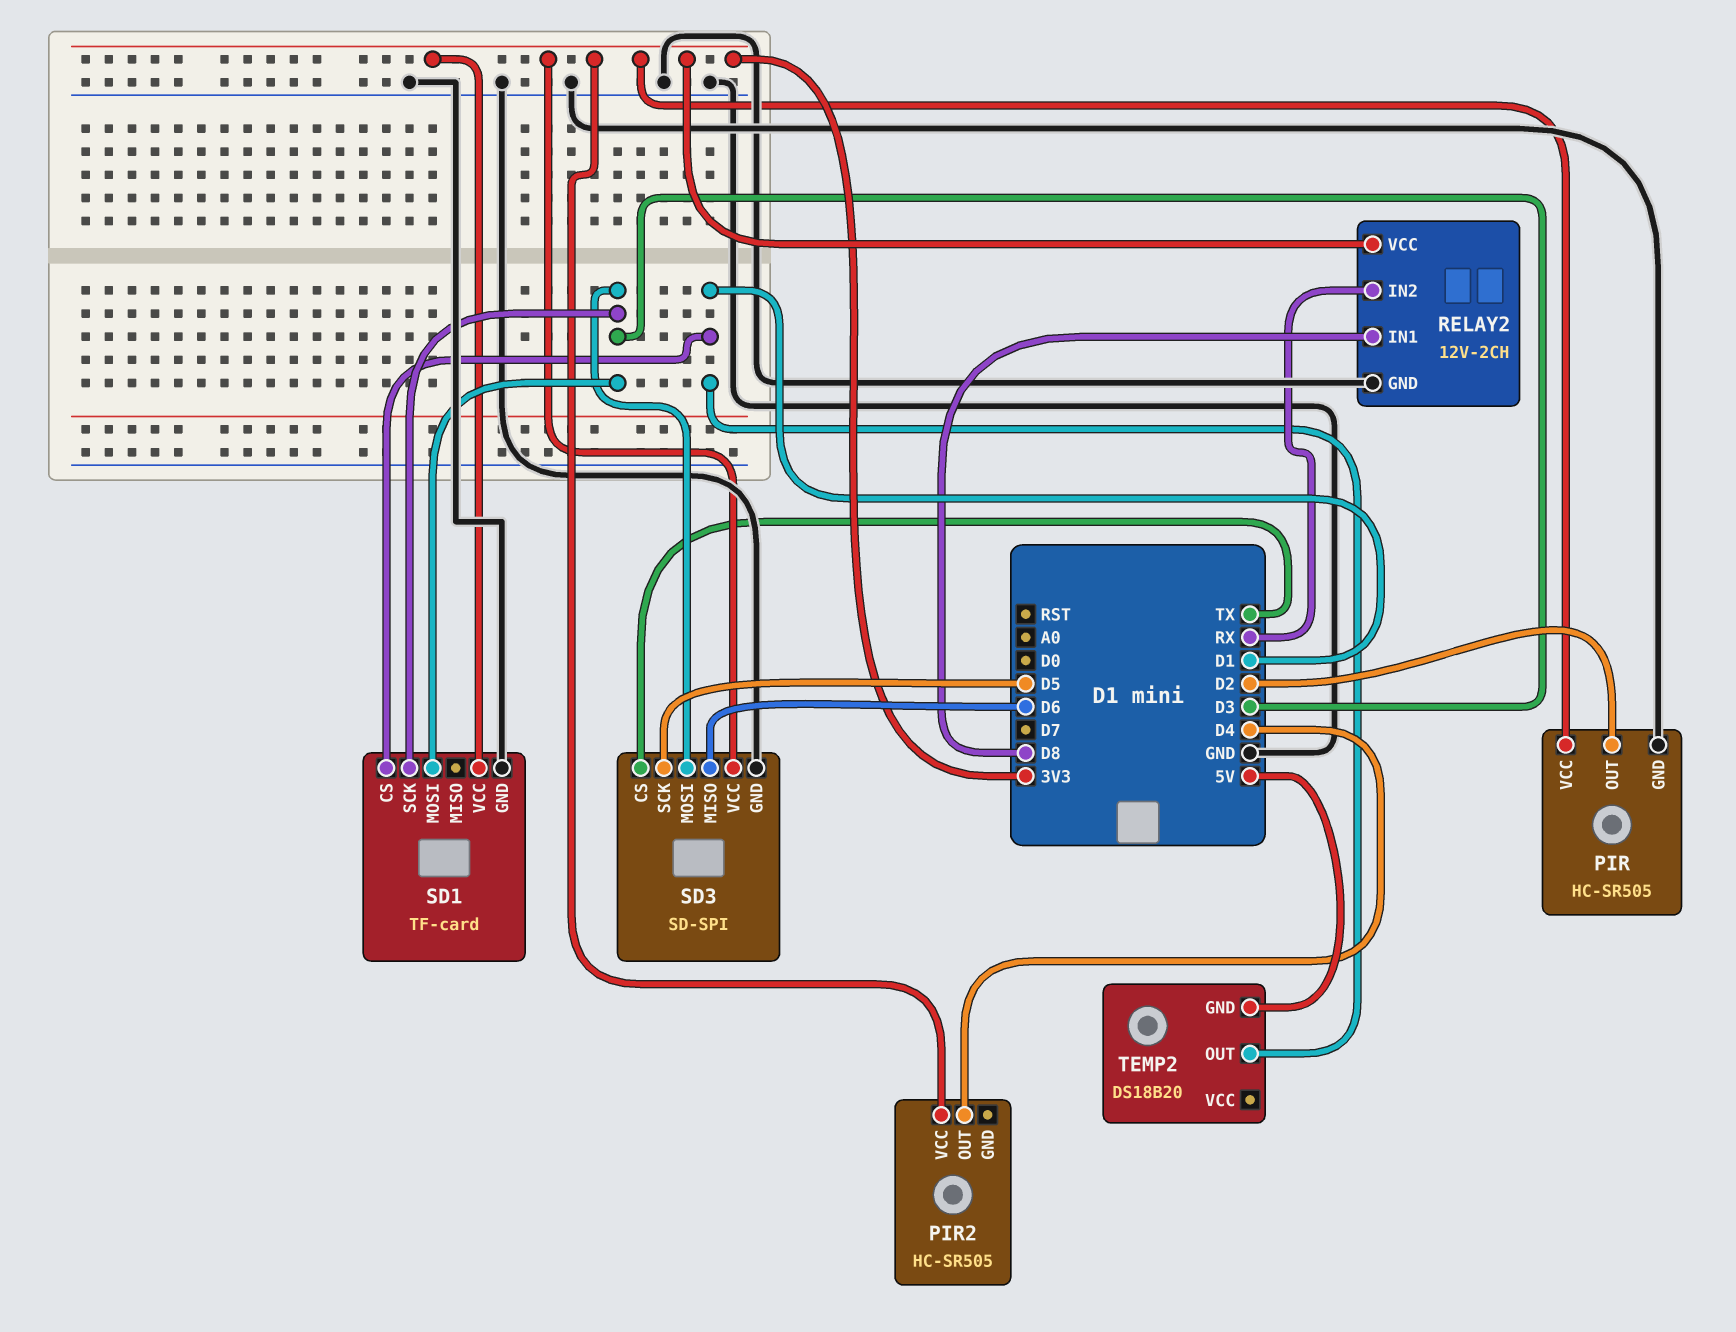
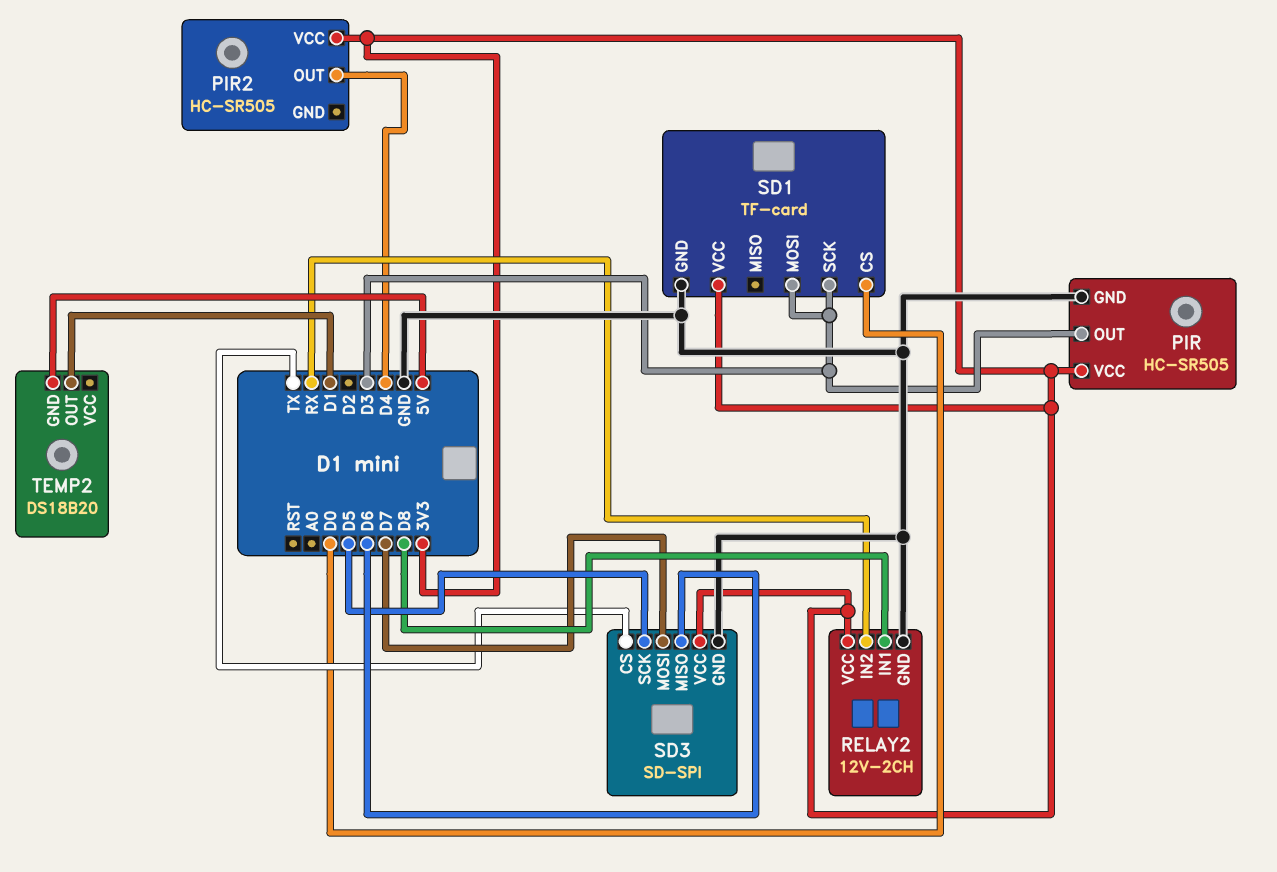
PIR pin OUT: D2 -> D3
SD1 pin CS: D1 -> D0
SD3 pin MOSI: D3 -> D7

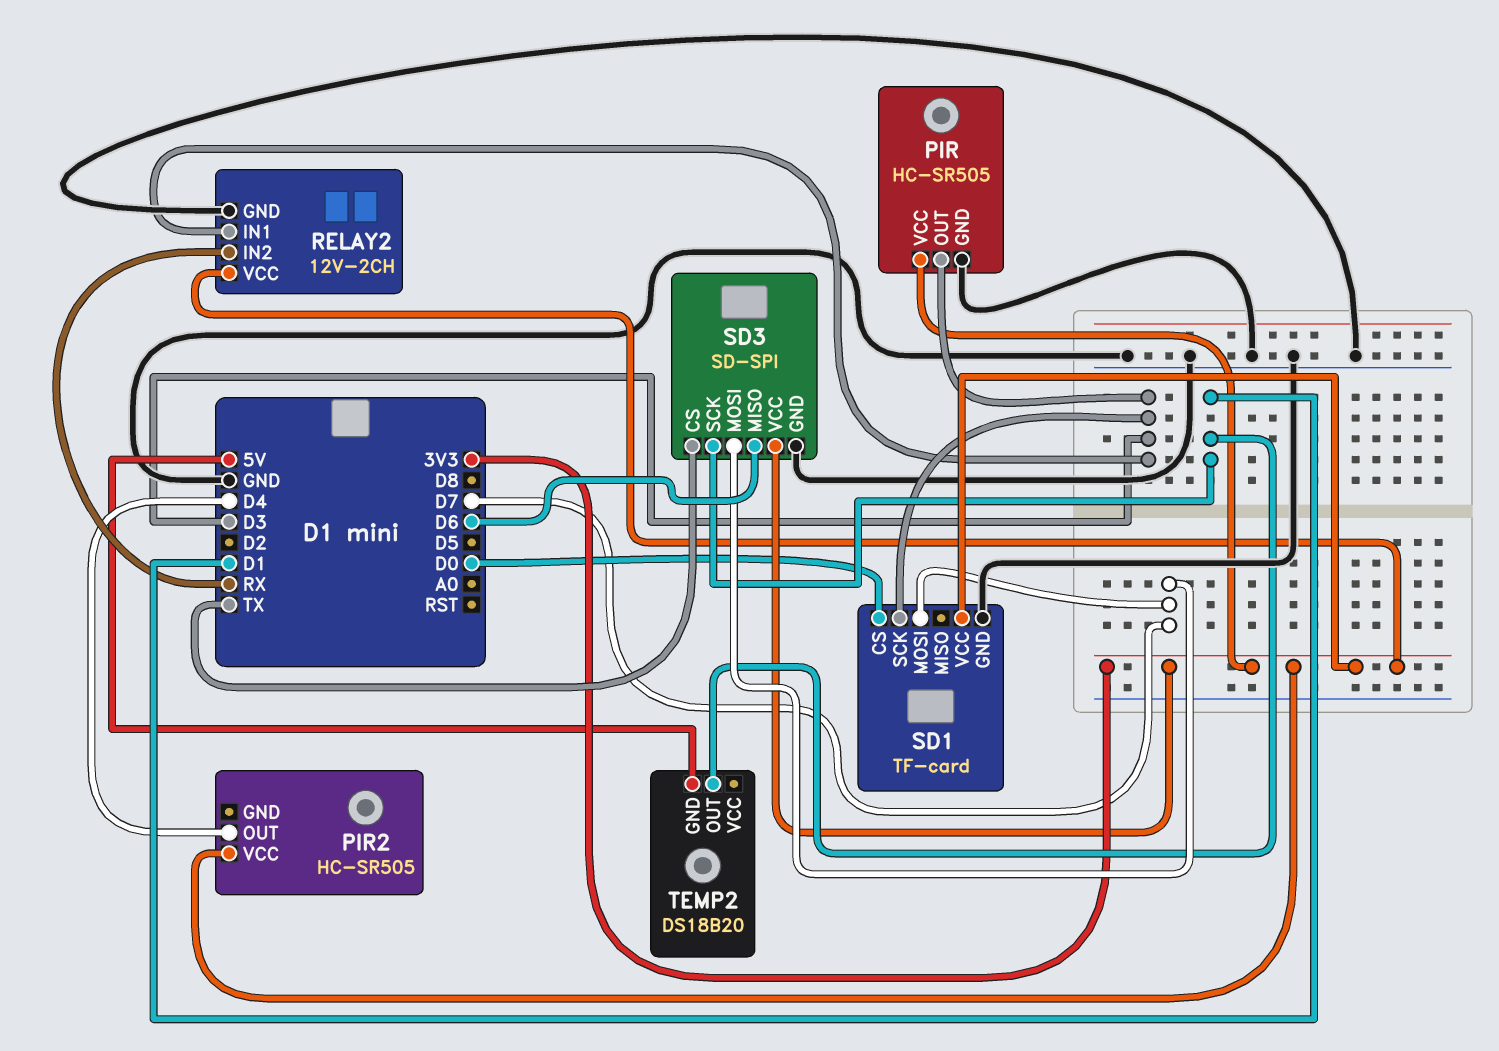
RELAY2 pin IN1: D8 -> D3
SD1 pin MOSI: D3 -> D7
SD3 pin SCK: D5 -> D1

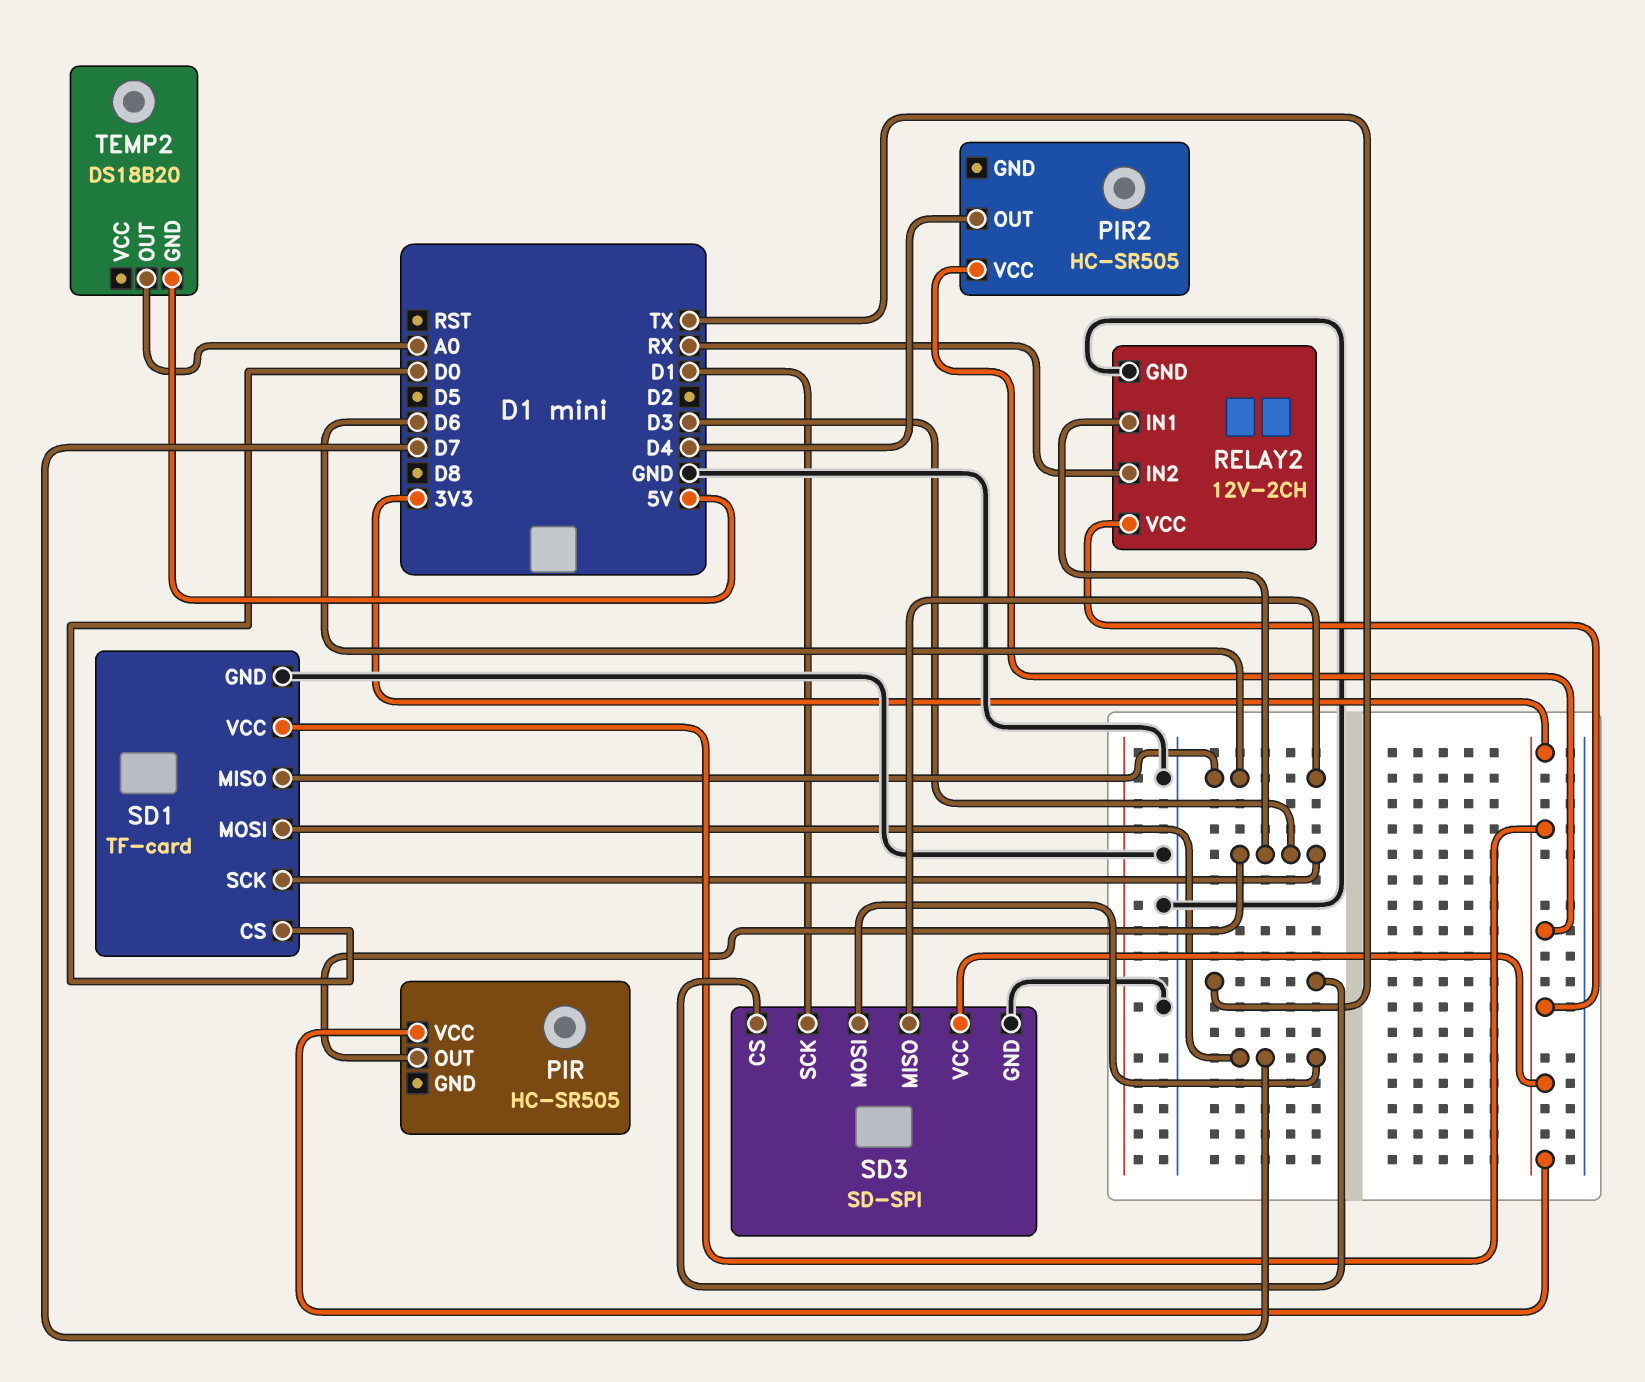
PIR pin GND: GND -> none
SD1 pin MISO: none -> D6
TEMP2 pin OUT: D1 -> A0

